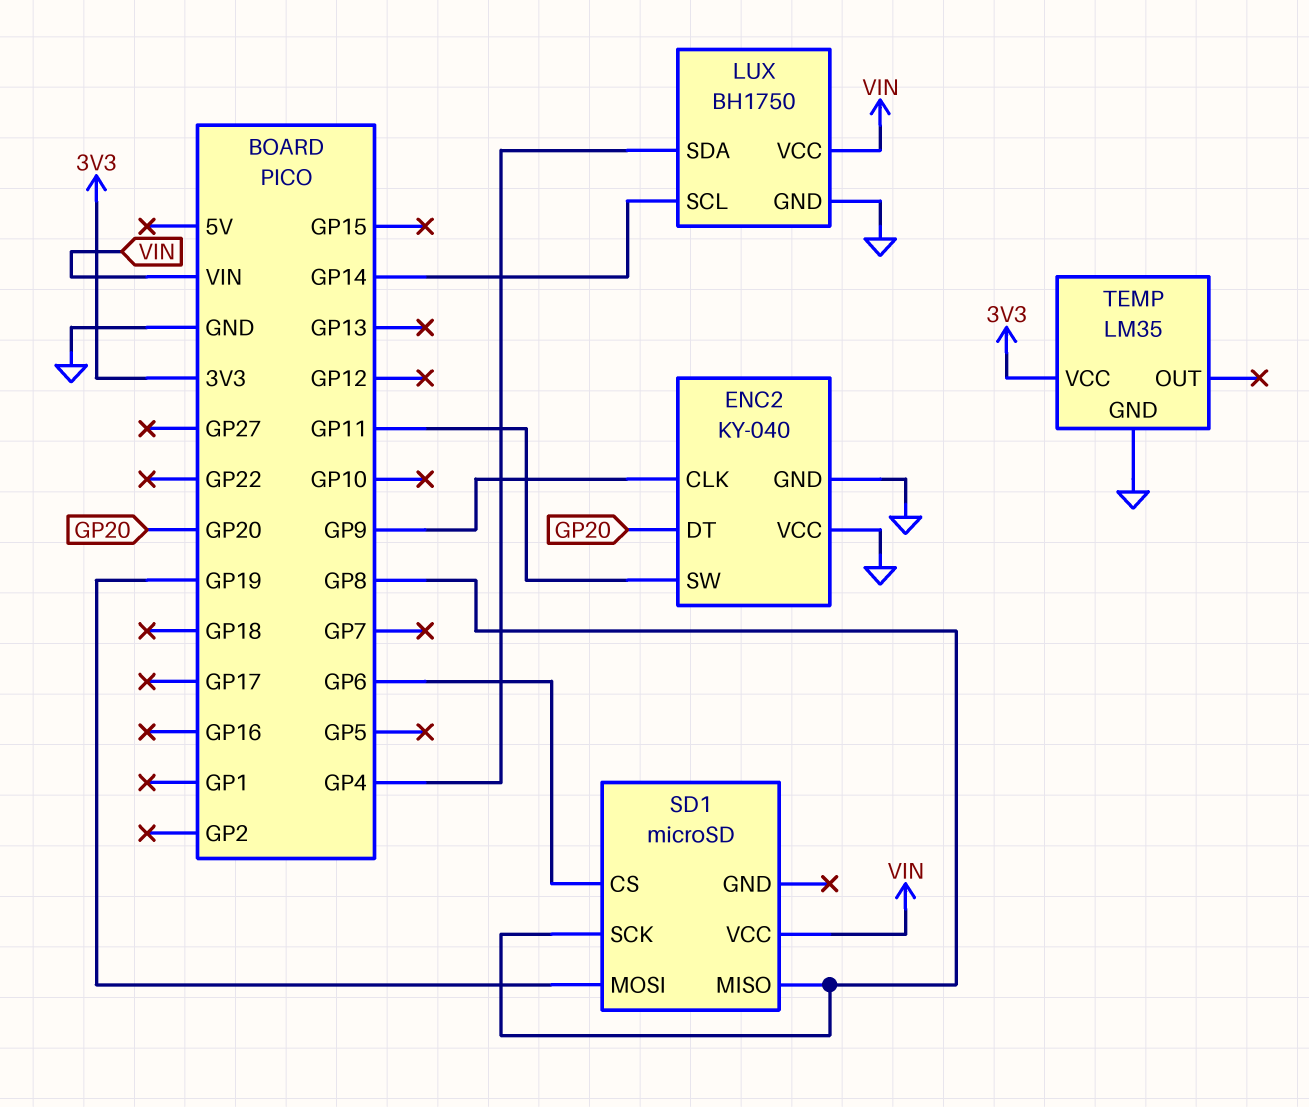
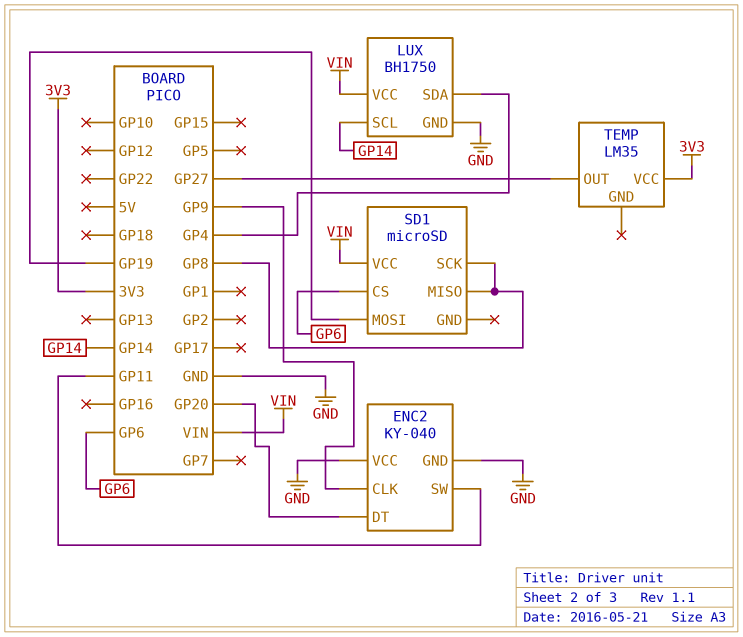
TEMP pin GND: GND -> none
TEMP pin OUT: none -> GP27

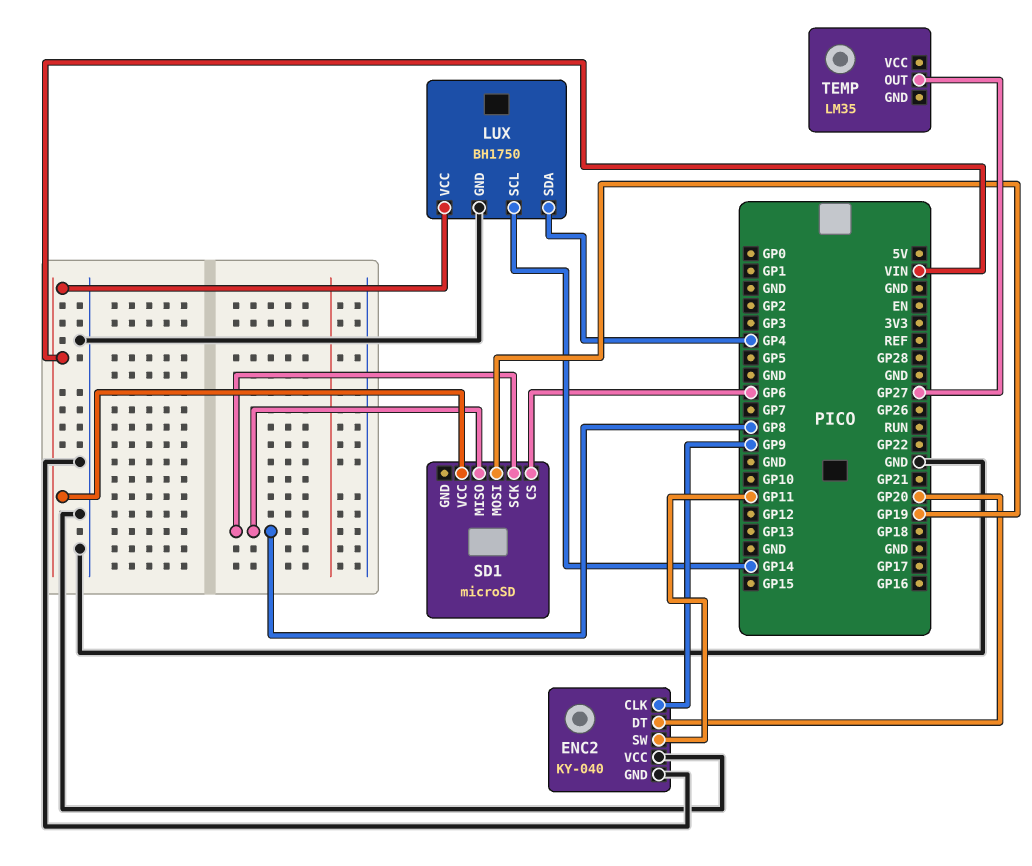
TEMP pin VCC: 3V3 -> none

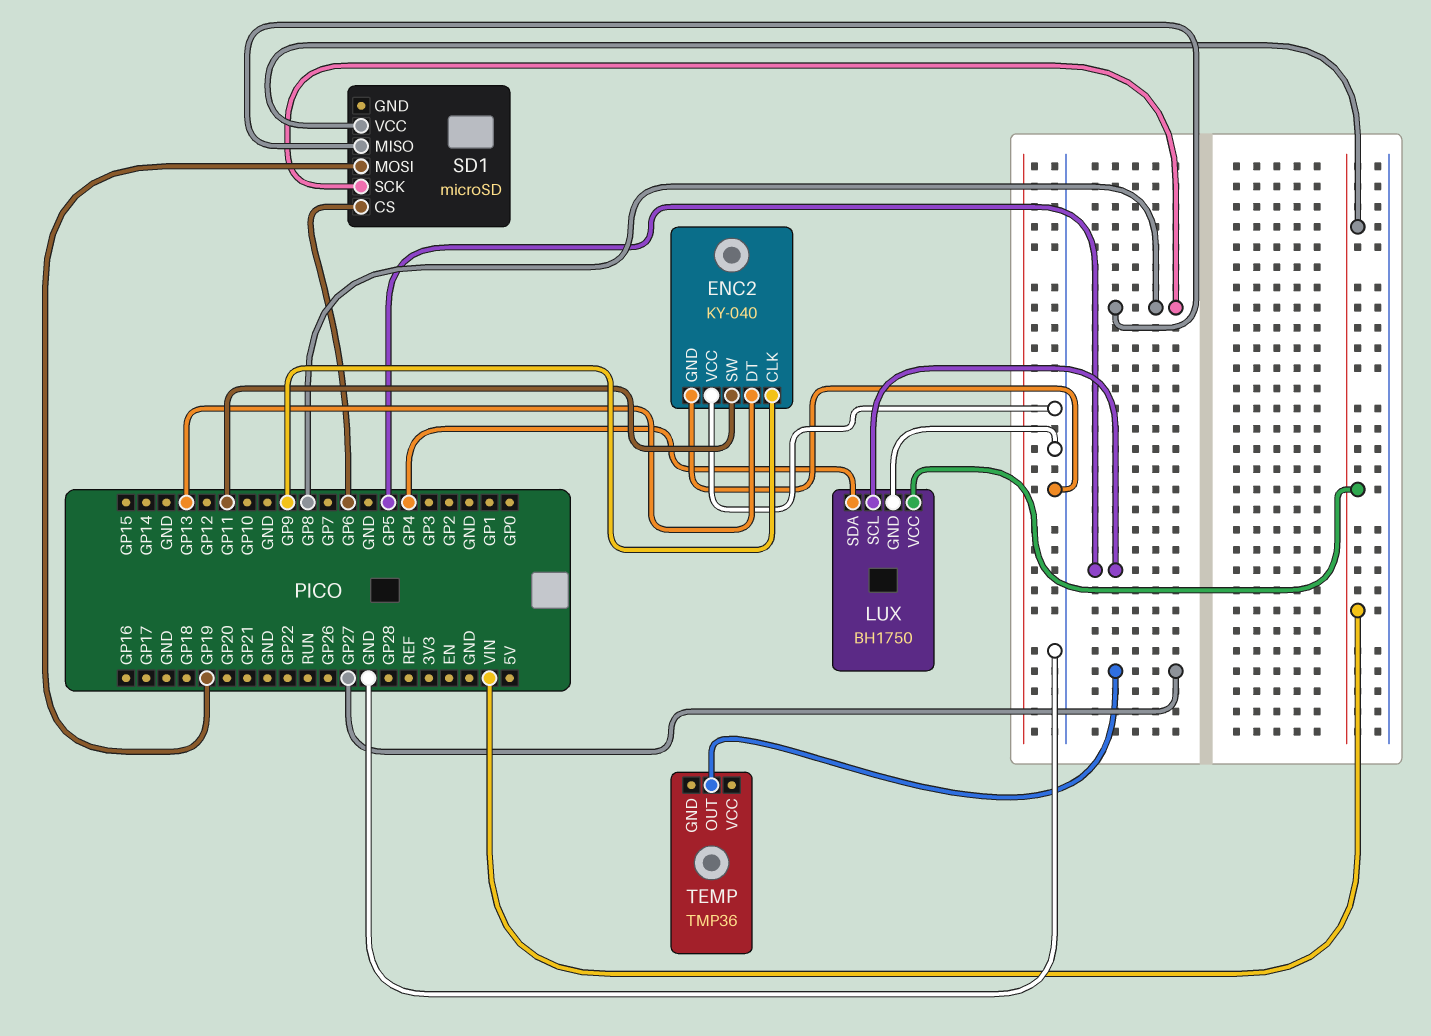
ENC2 pin DT: GP20 -> GP13
LUX pin SCL: GP14 -> GP5
TEMP: LM35 -> TMP36

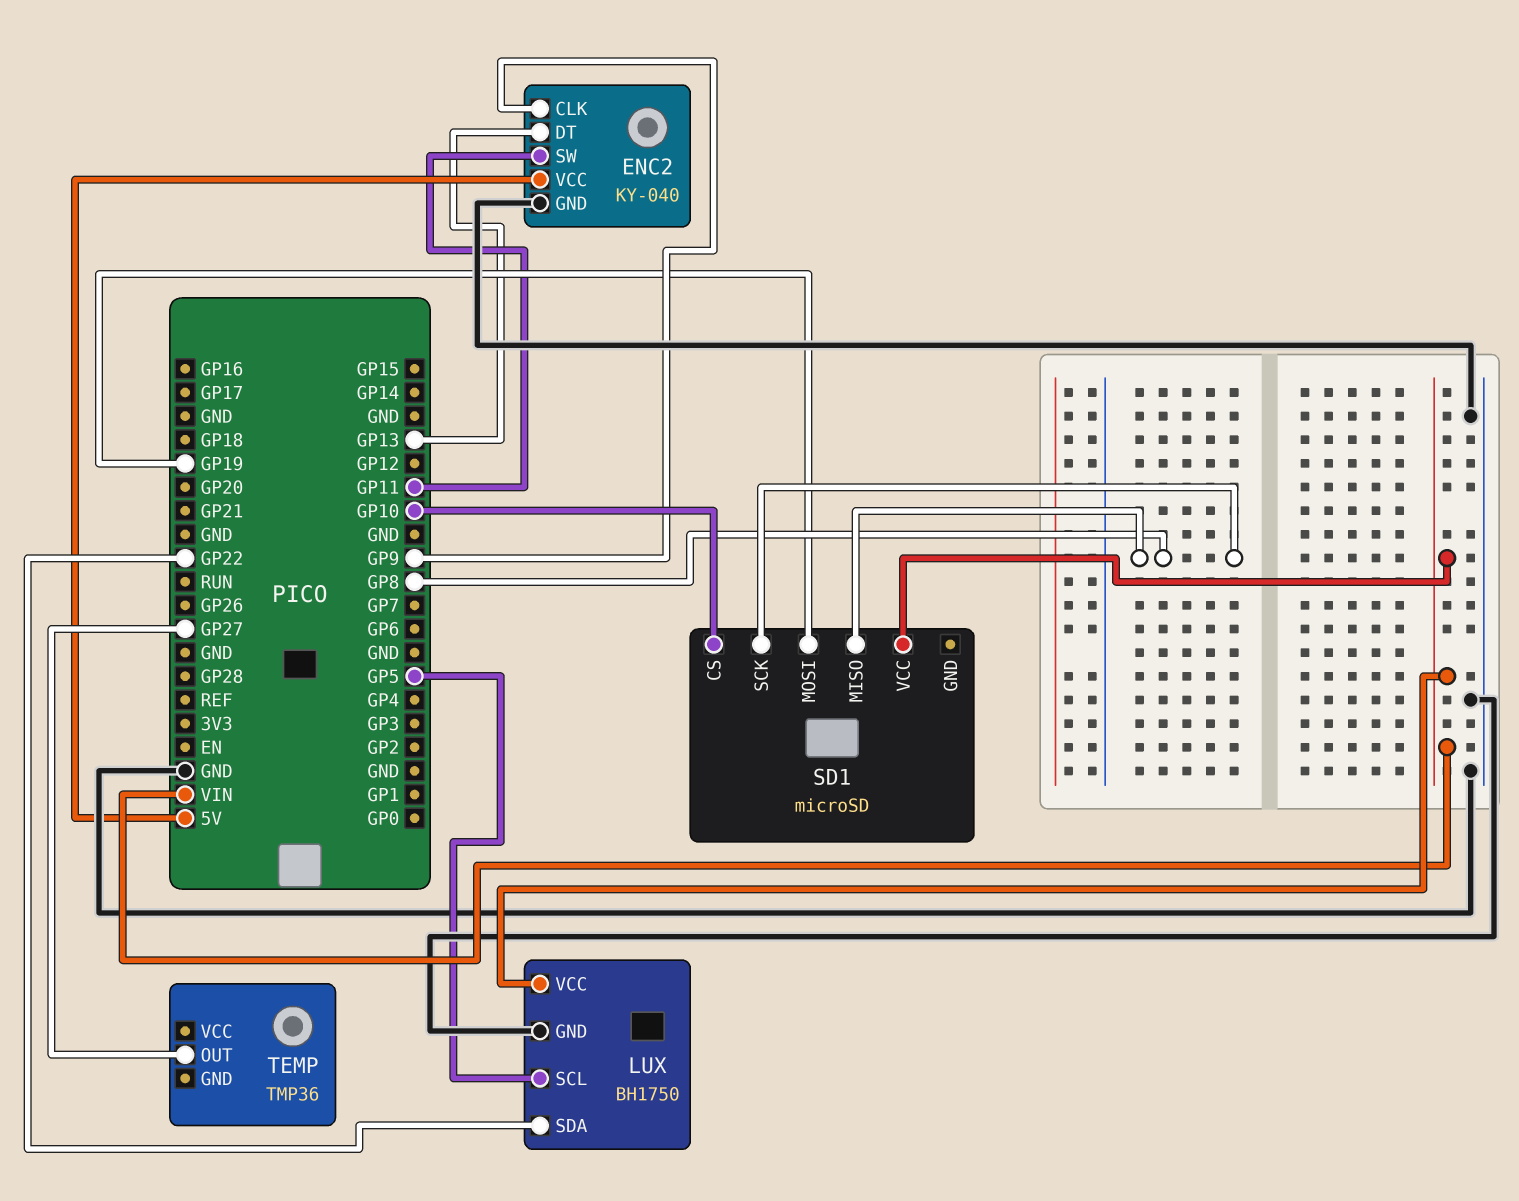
ENC2 pin VCC: GND -> 5V
LUX pin SDA: GP4 -> GP22
SD1 pin CS: GP6 -> GP10

